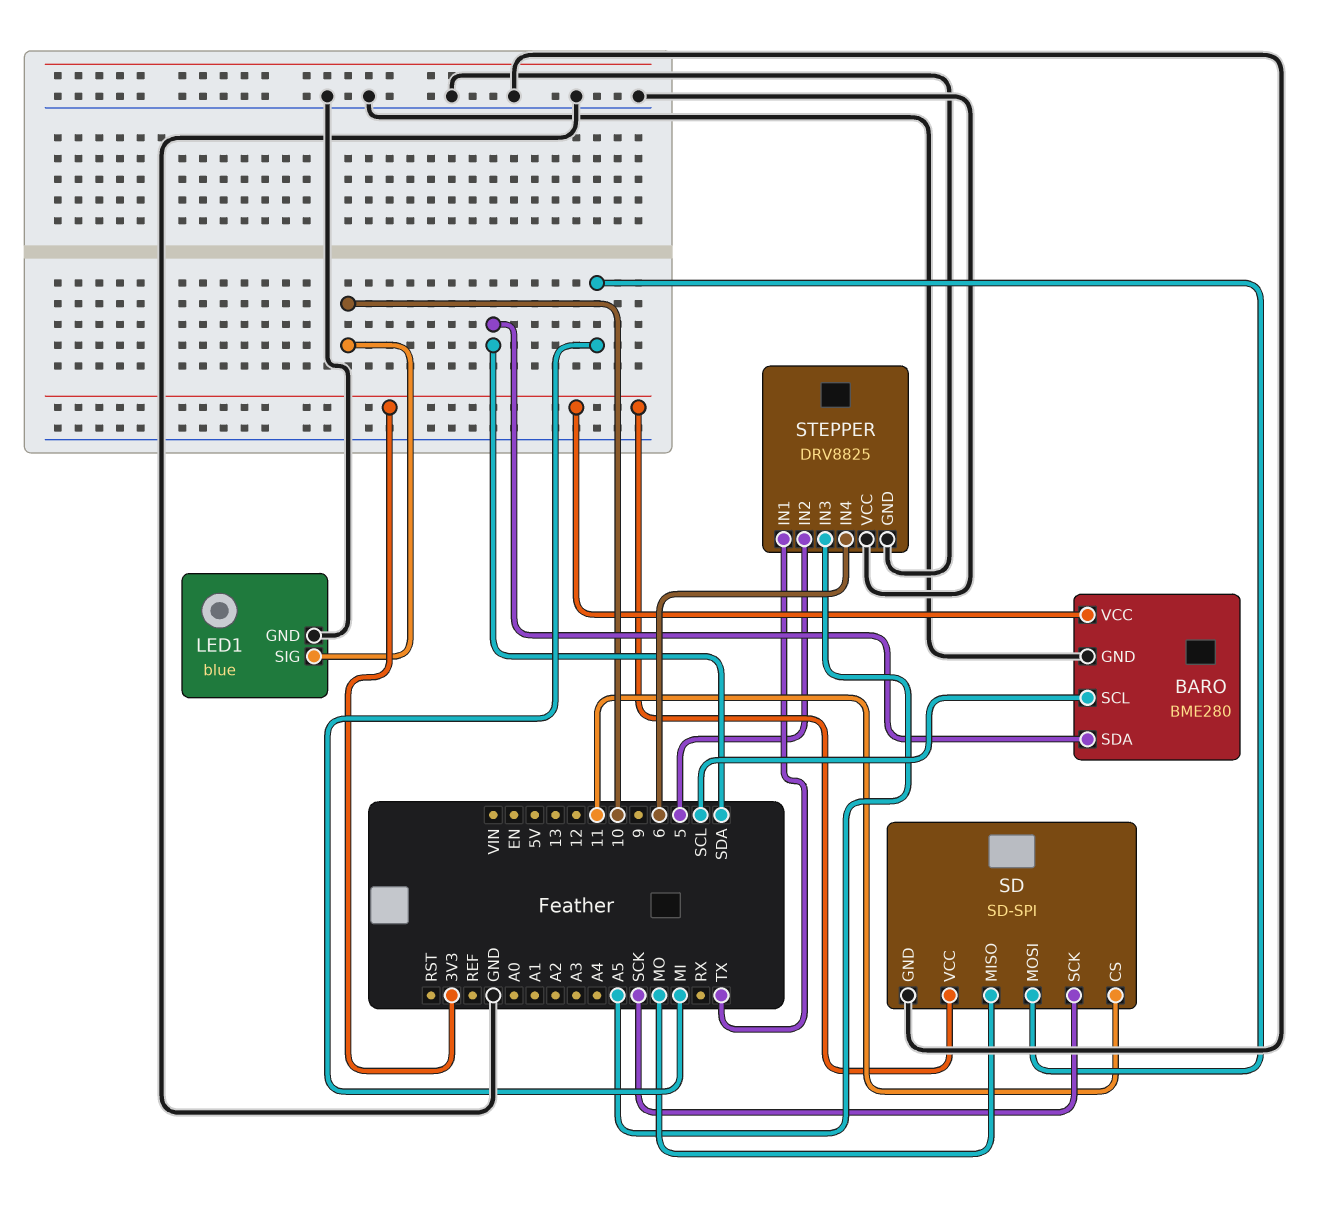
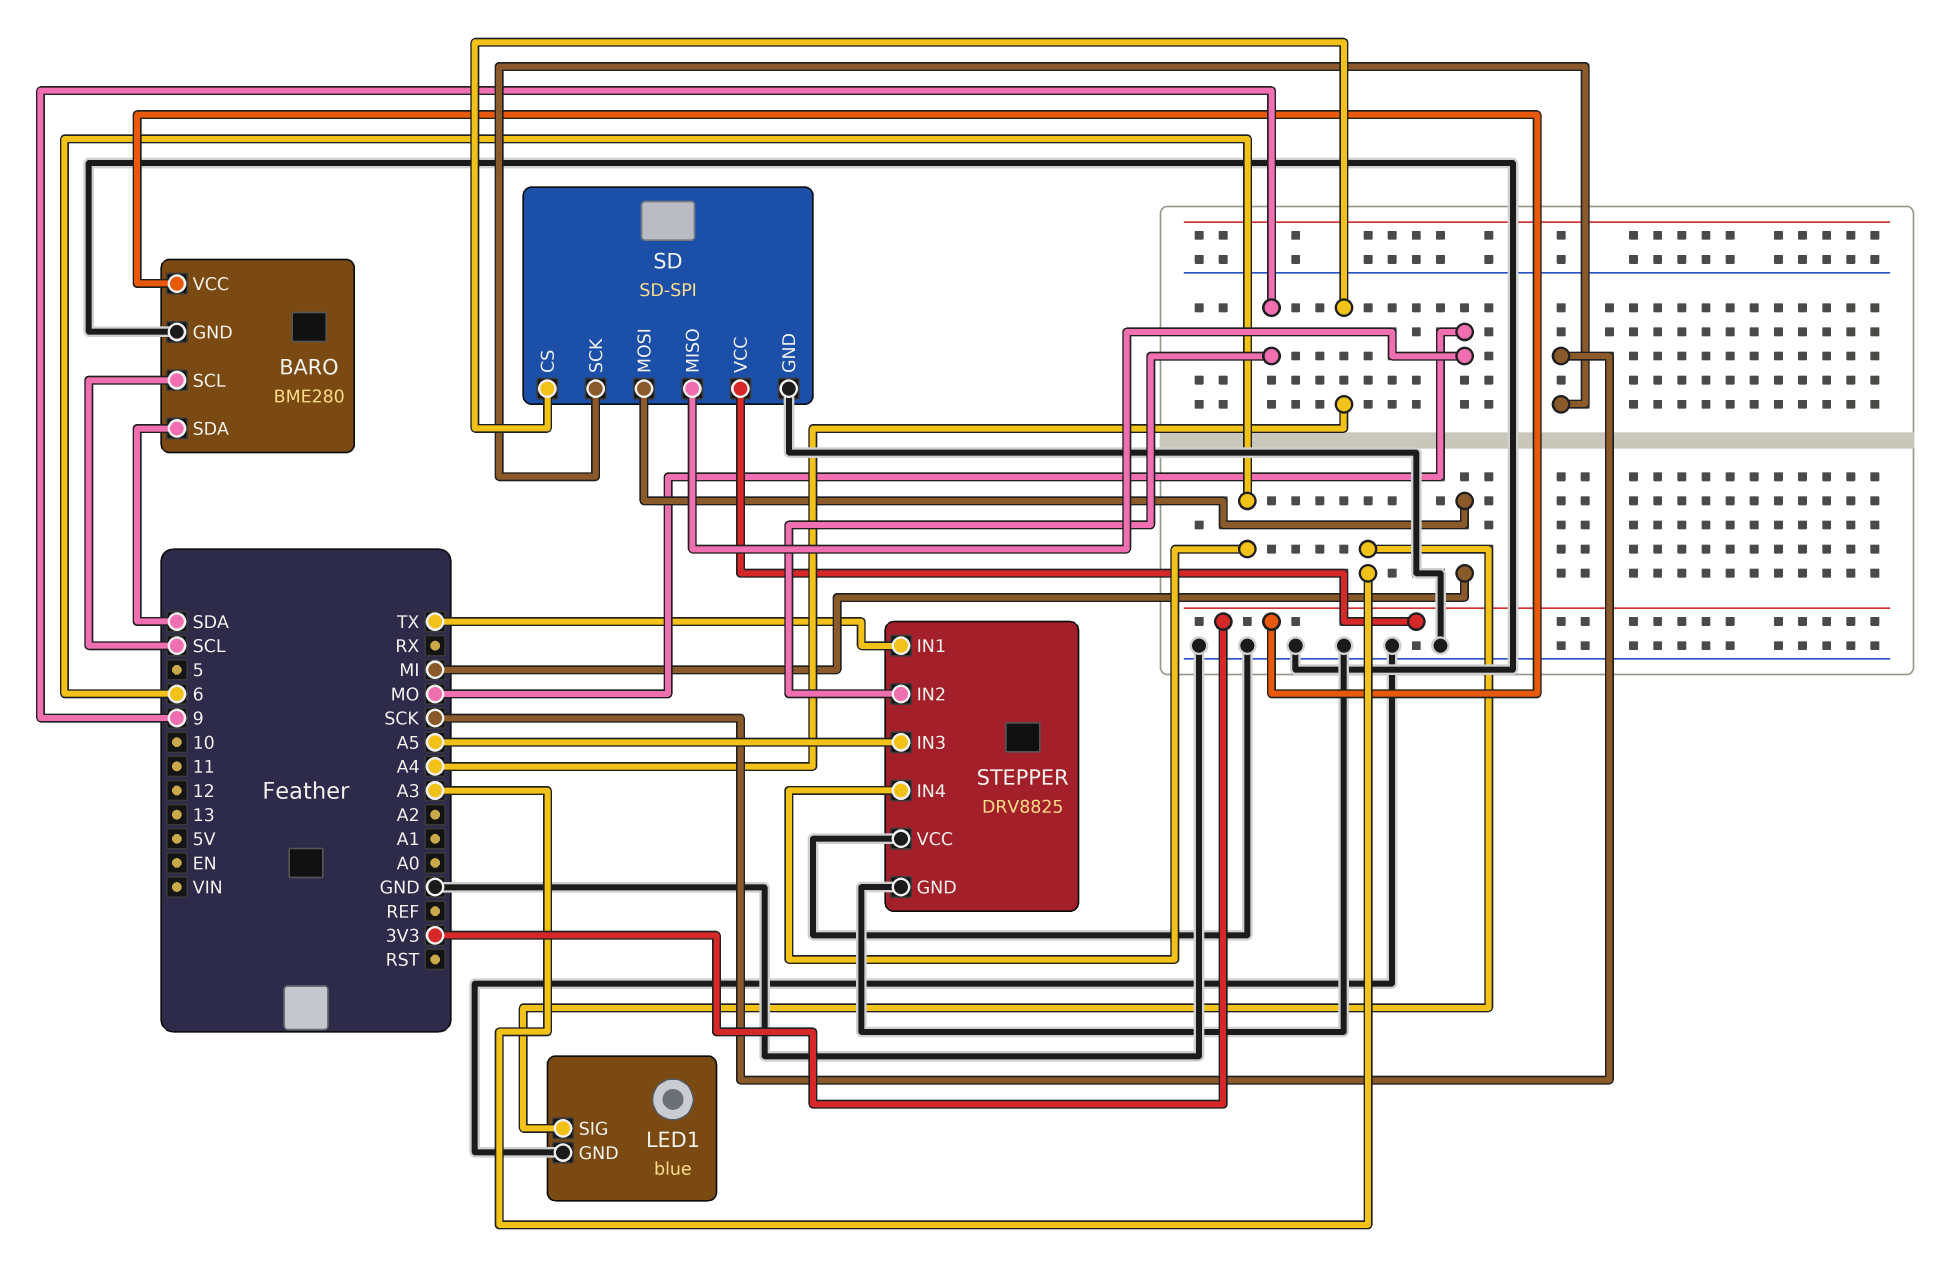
LED1 pin SIG: 10 -> A3
SD pin CS: 11 -> A4
STEPPER pin IN2: 5 -> 9

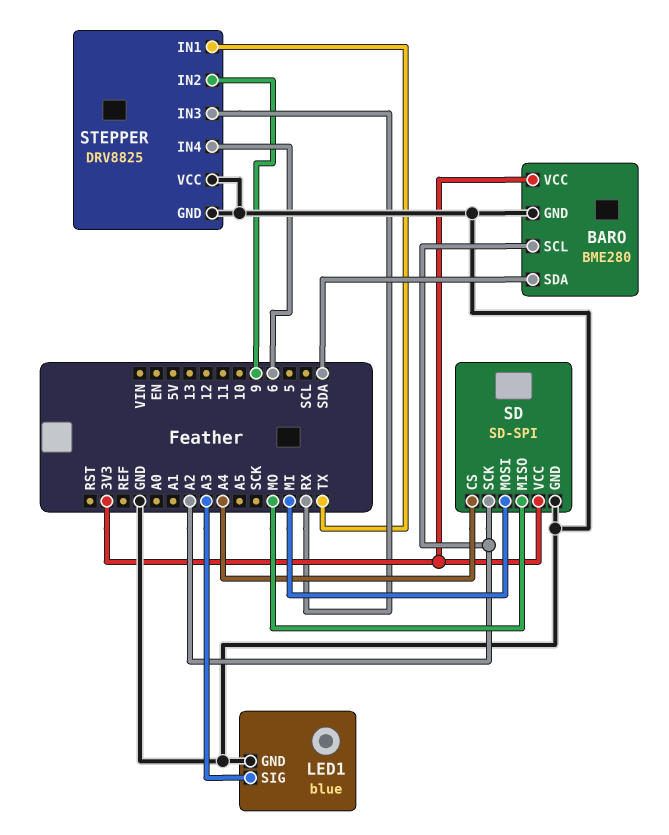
BARO pin SCL: SCL -> A2
SD pin SCK: SCK -> A2
STEPPER pin IN3: A5 -> RX

